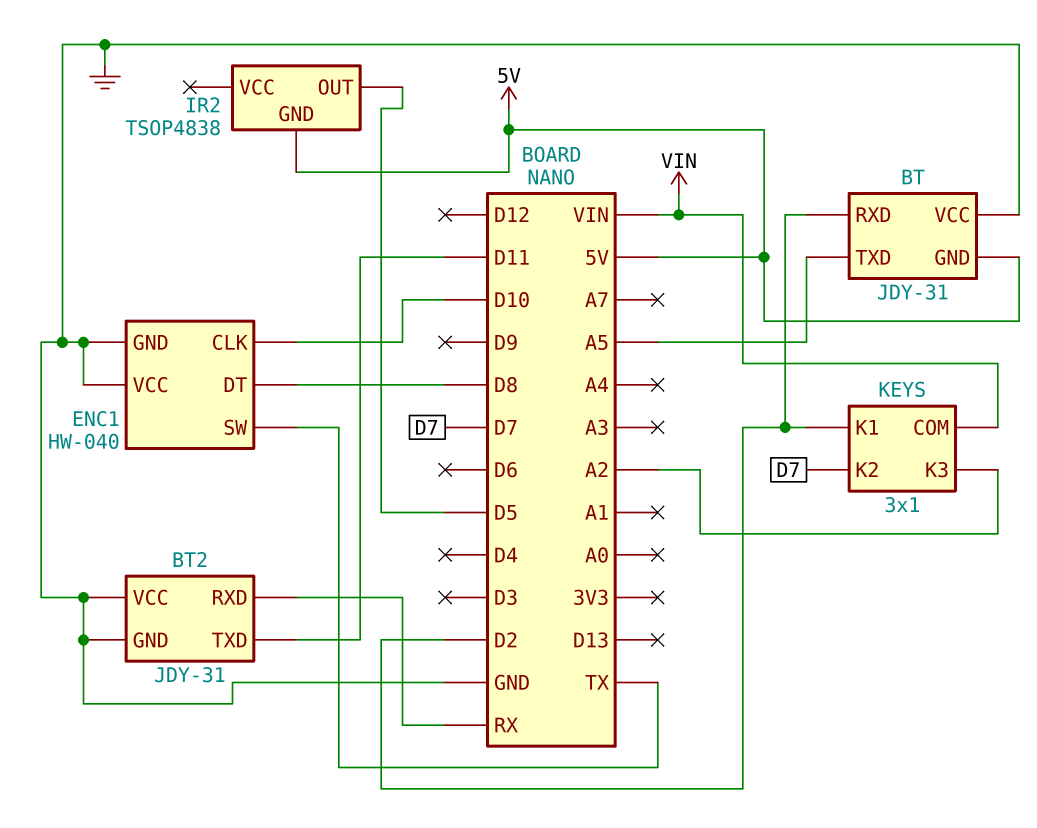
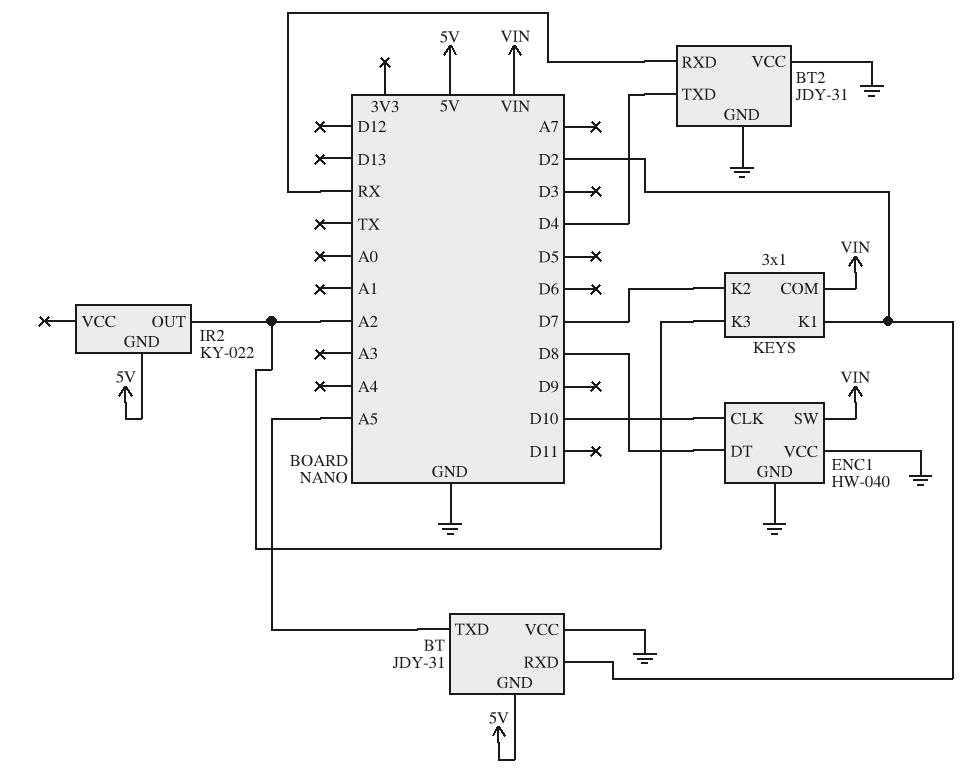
BT2 pin TXD: D11 -> D4
ENC1 pin SW: TX -> VIN
IR2: TSOP4838 -> KY-022
IR2 pin OUT: D5 -> A2

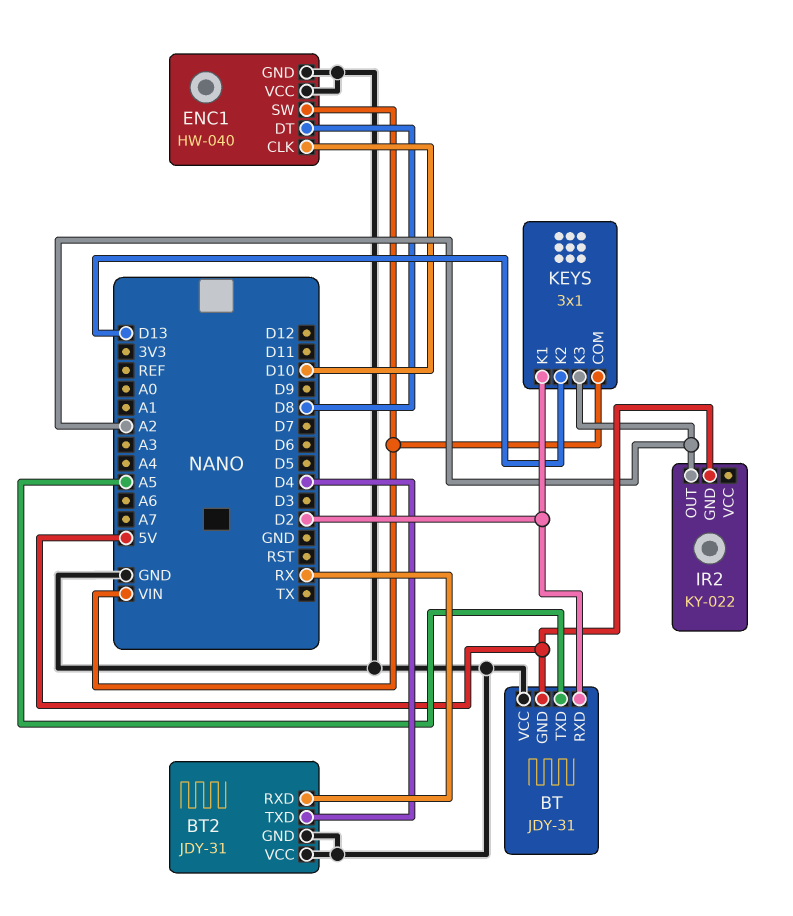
KEYS pin K2: D7 -> D13

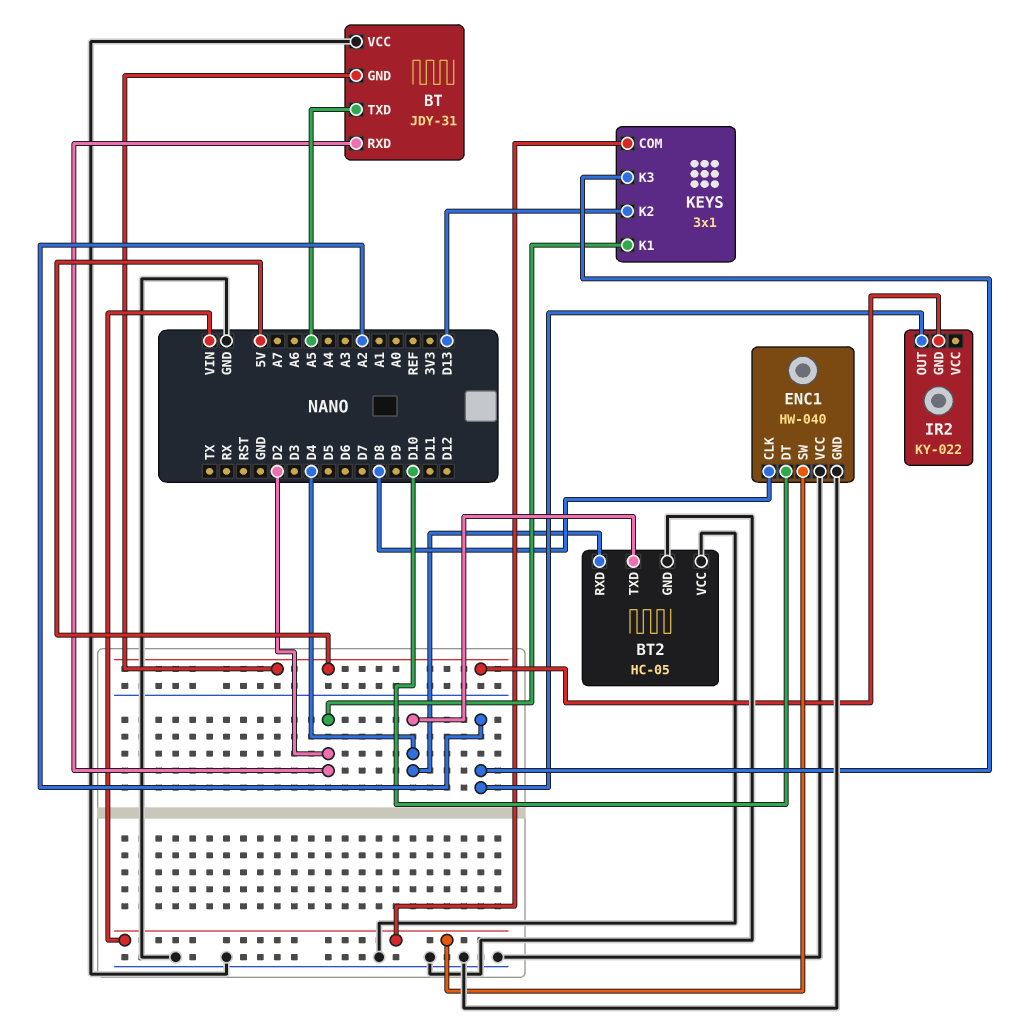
BT2: JDY-31 -> HC-05
BT2 pin RXD: RX -> D4
ENC1 pin CLK: D10 -> D8
ENC1 pin DT: D8 -> D10

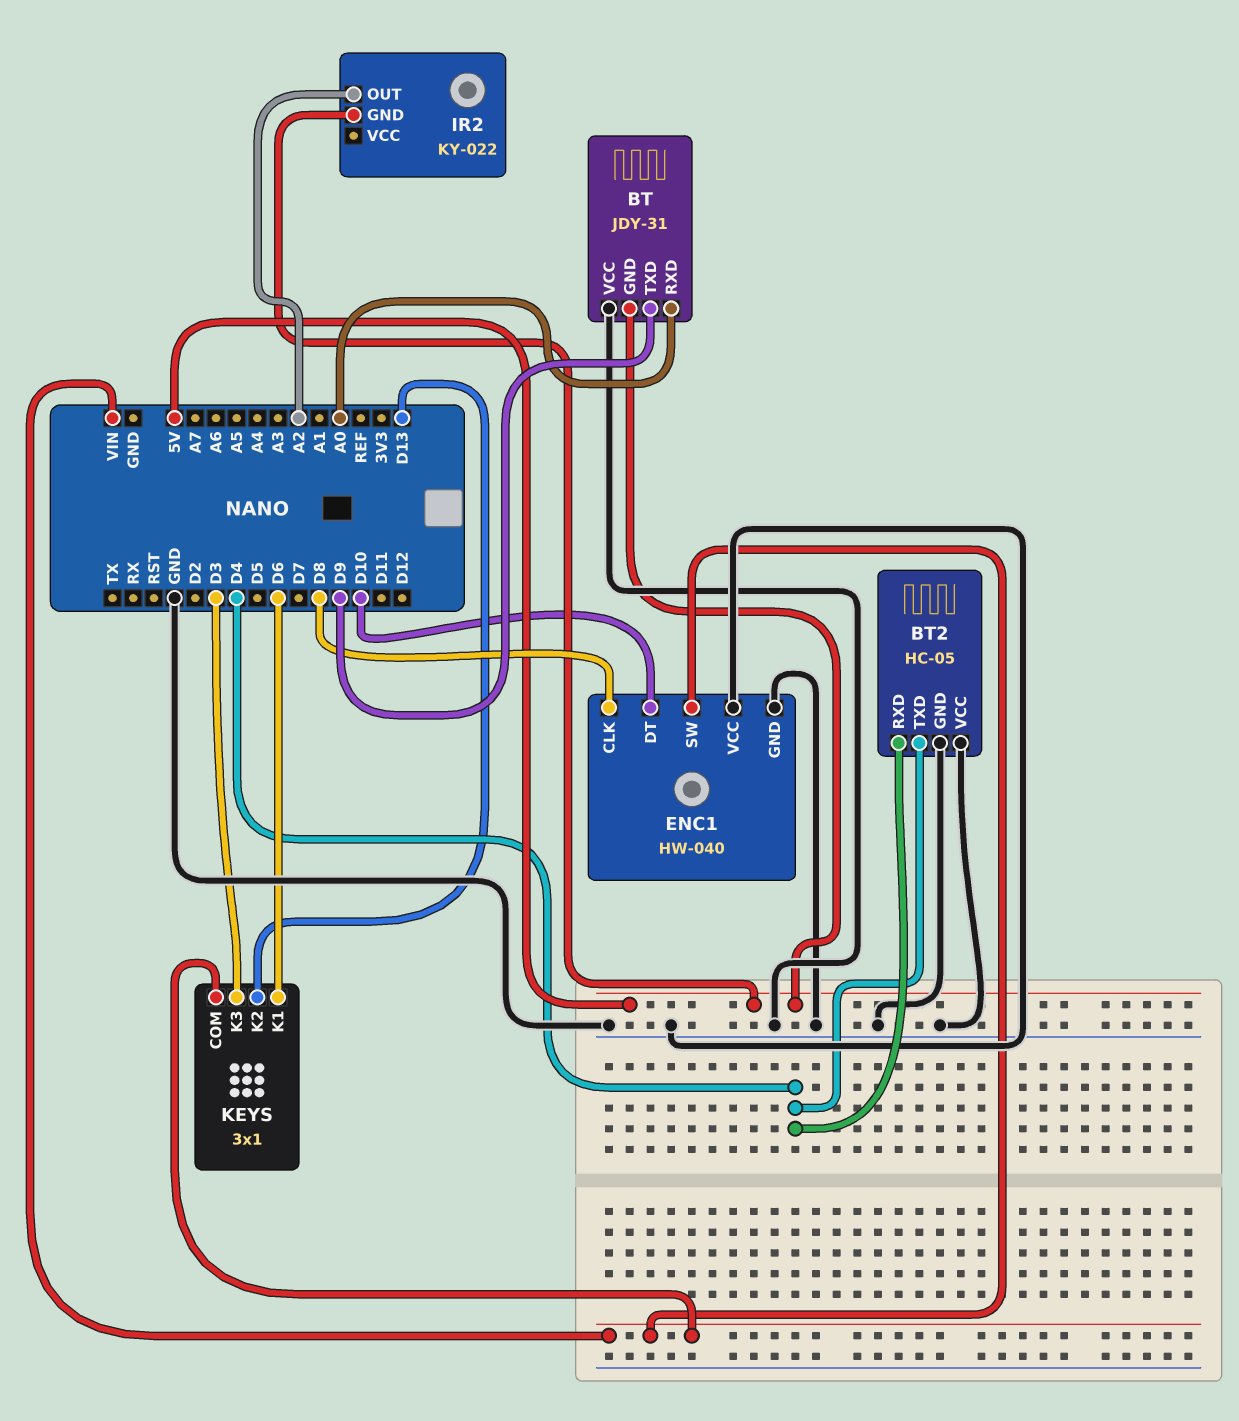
BT pin RXD: D2 -> A0
BT pin TXD: A5 -> D9
KEYS pin K1: D2 -> D6
KEYS pin K3: A2 -> D3

